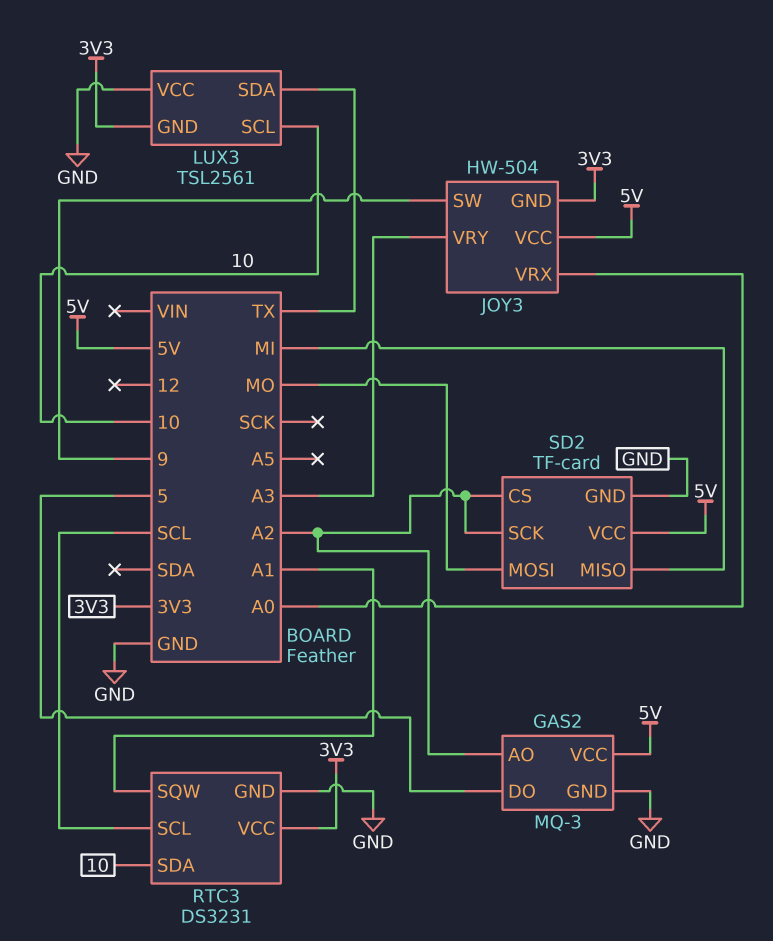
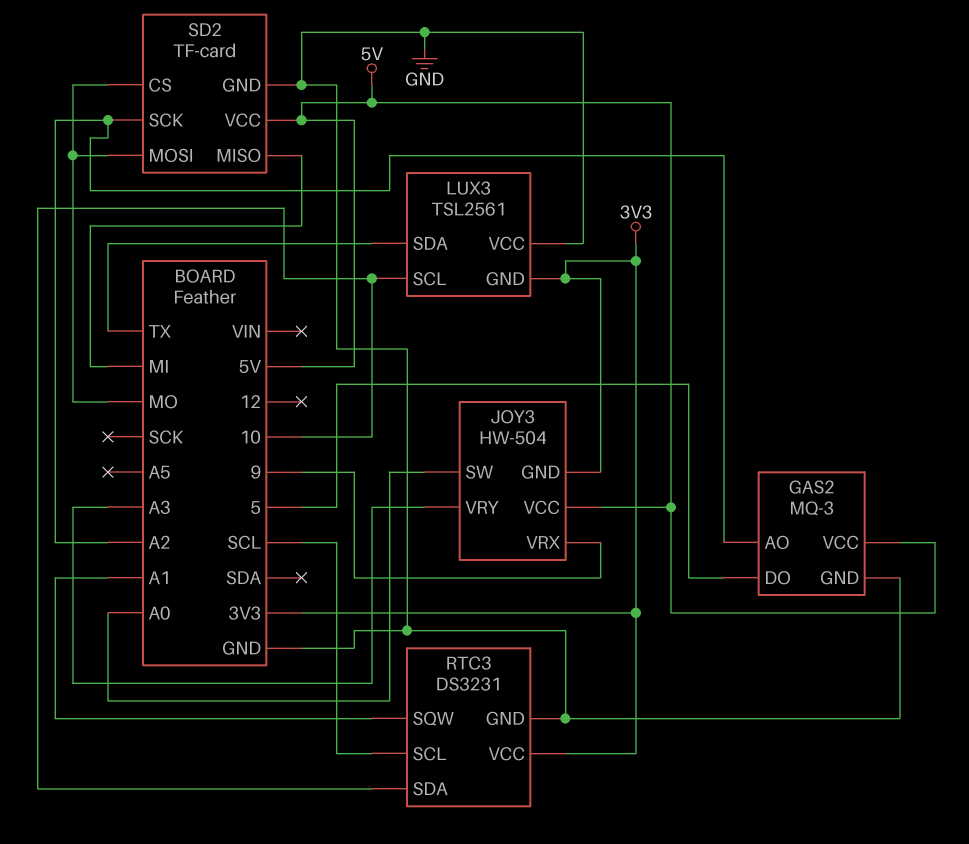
JOY3 pin SW: 9 -> A0
JOY3 pin VRX: A0 -> 9
SD2 pin CS: A2 -> MO

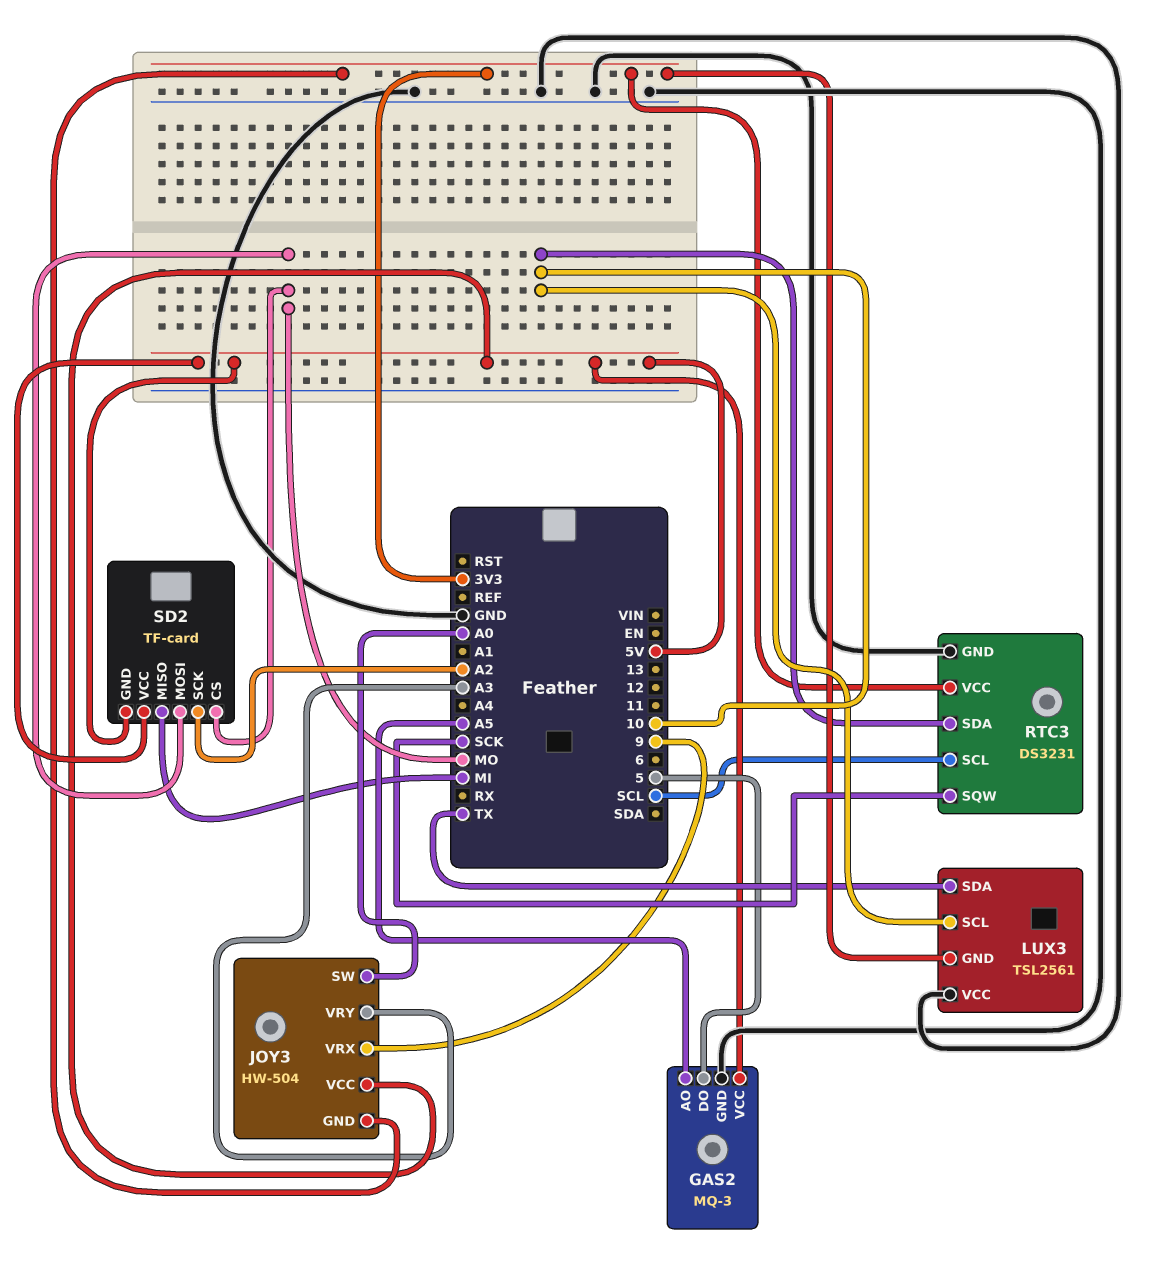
GAS2 pin AO: A2 -> A5
RTC3 pin SQW: A1 -> SCK
SD2 pin GND: GND -> 5V

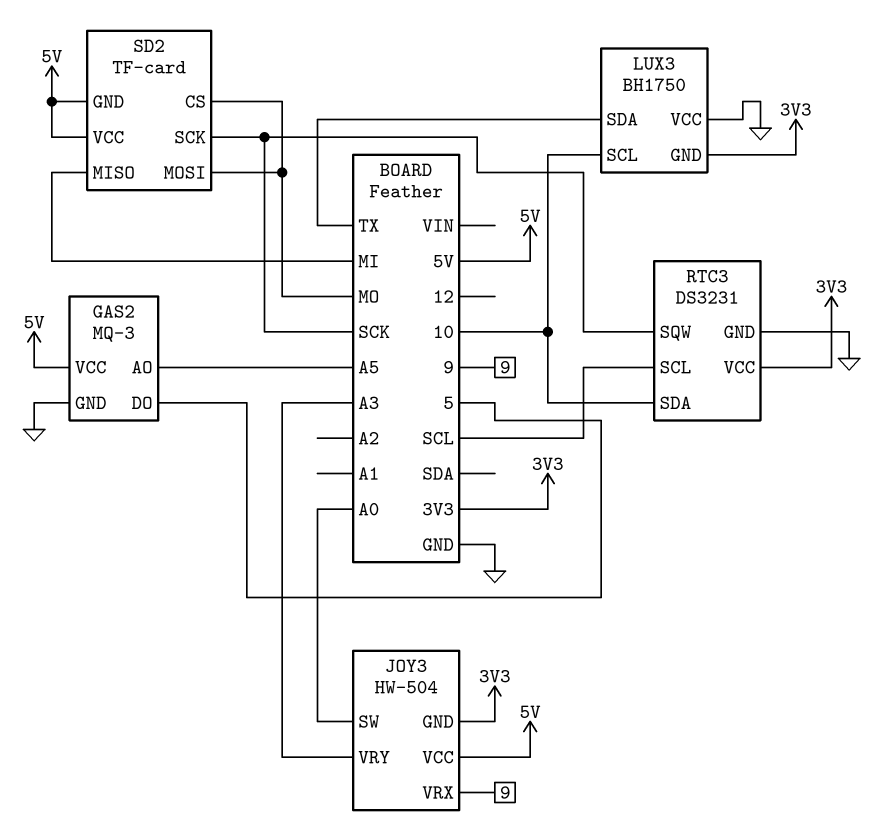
LUX3: TSL2561 -> BH1750
SD2 pin SCK: A2 -> SCK

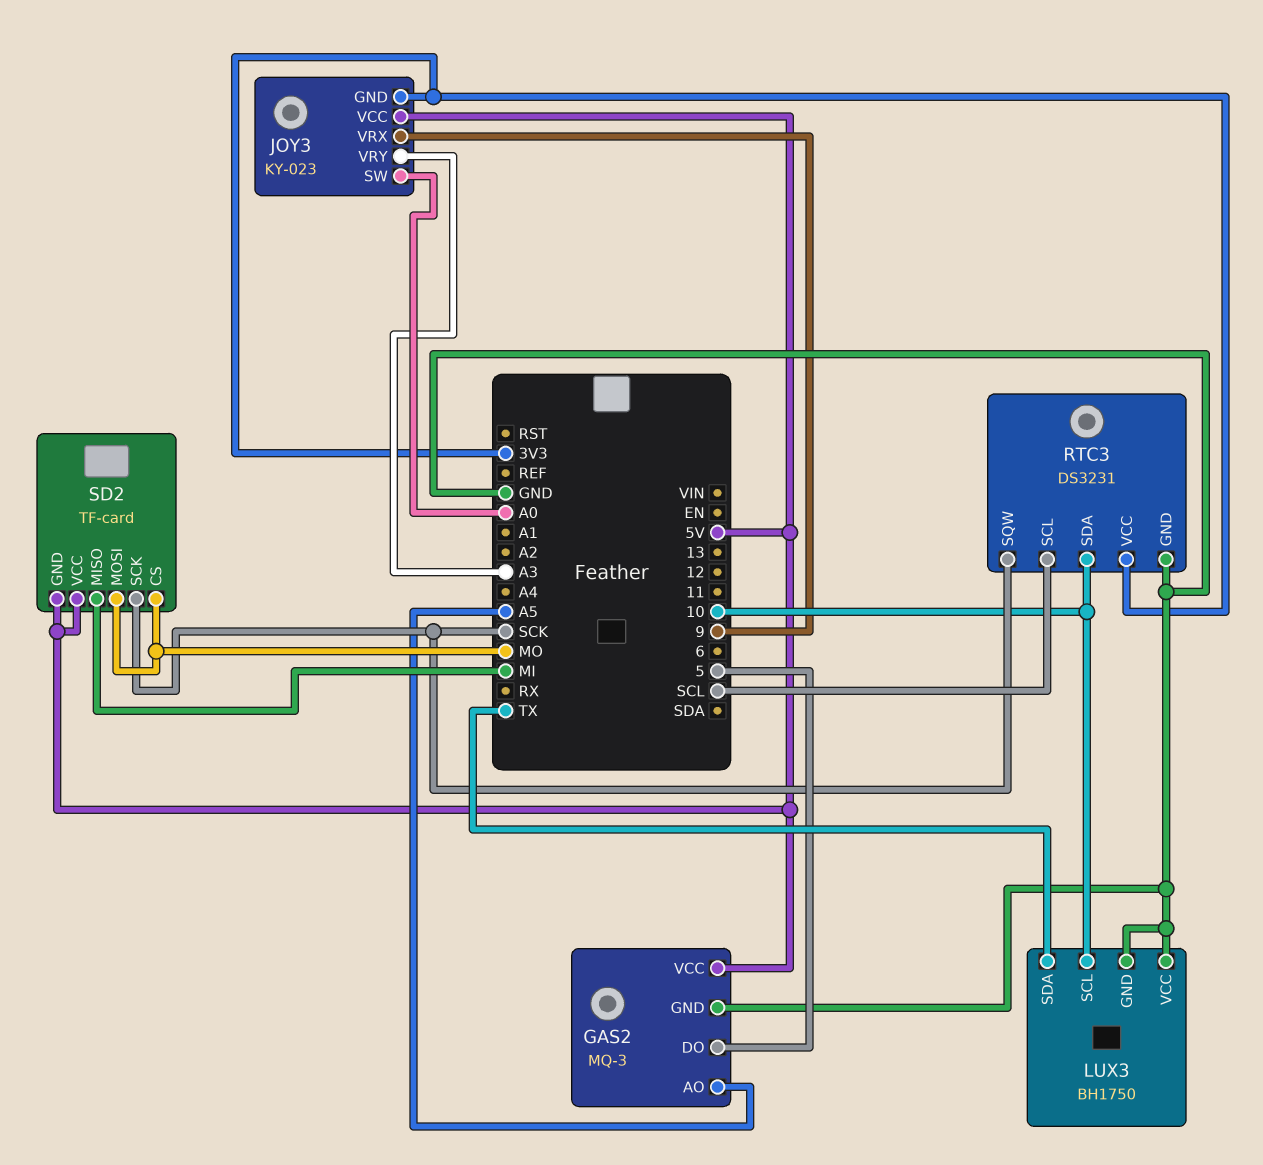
JOY3: HW-504 -> KY-023
LUX3 pin GND: 3V3 -> GND

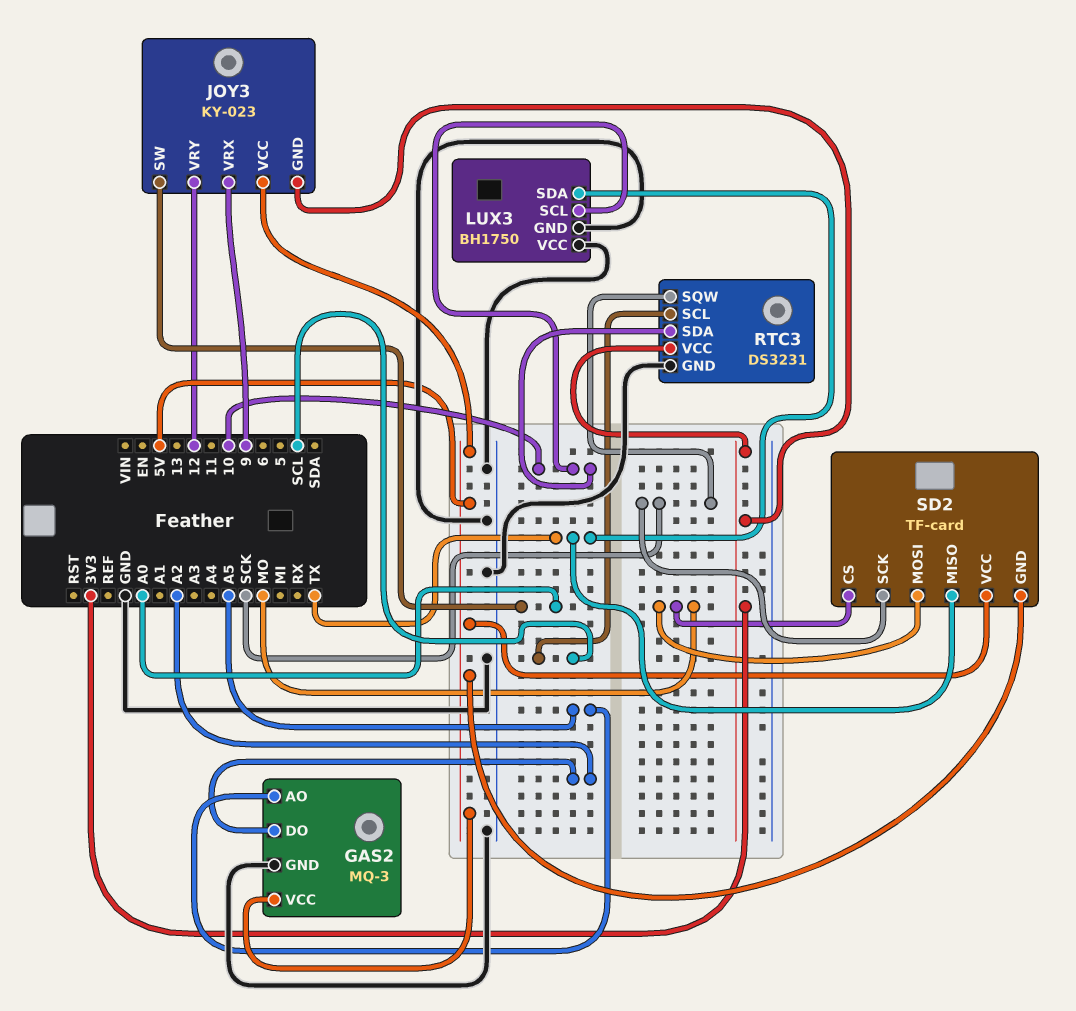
GAS2 pin DO: 5 -> A2
JOY3 pin VRY: A3 -> 12
SD2 pin MISO: MI -> TX

